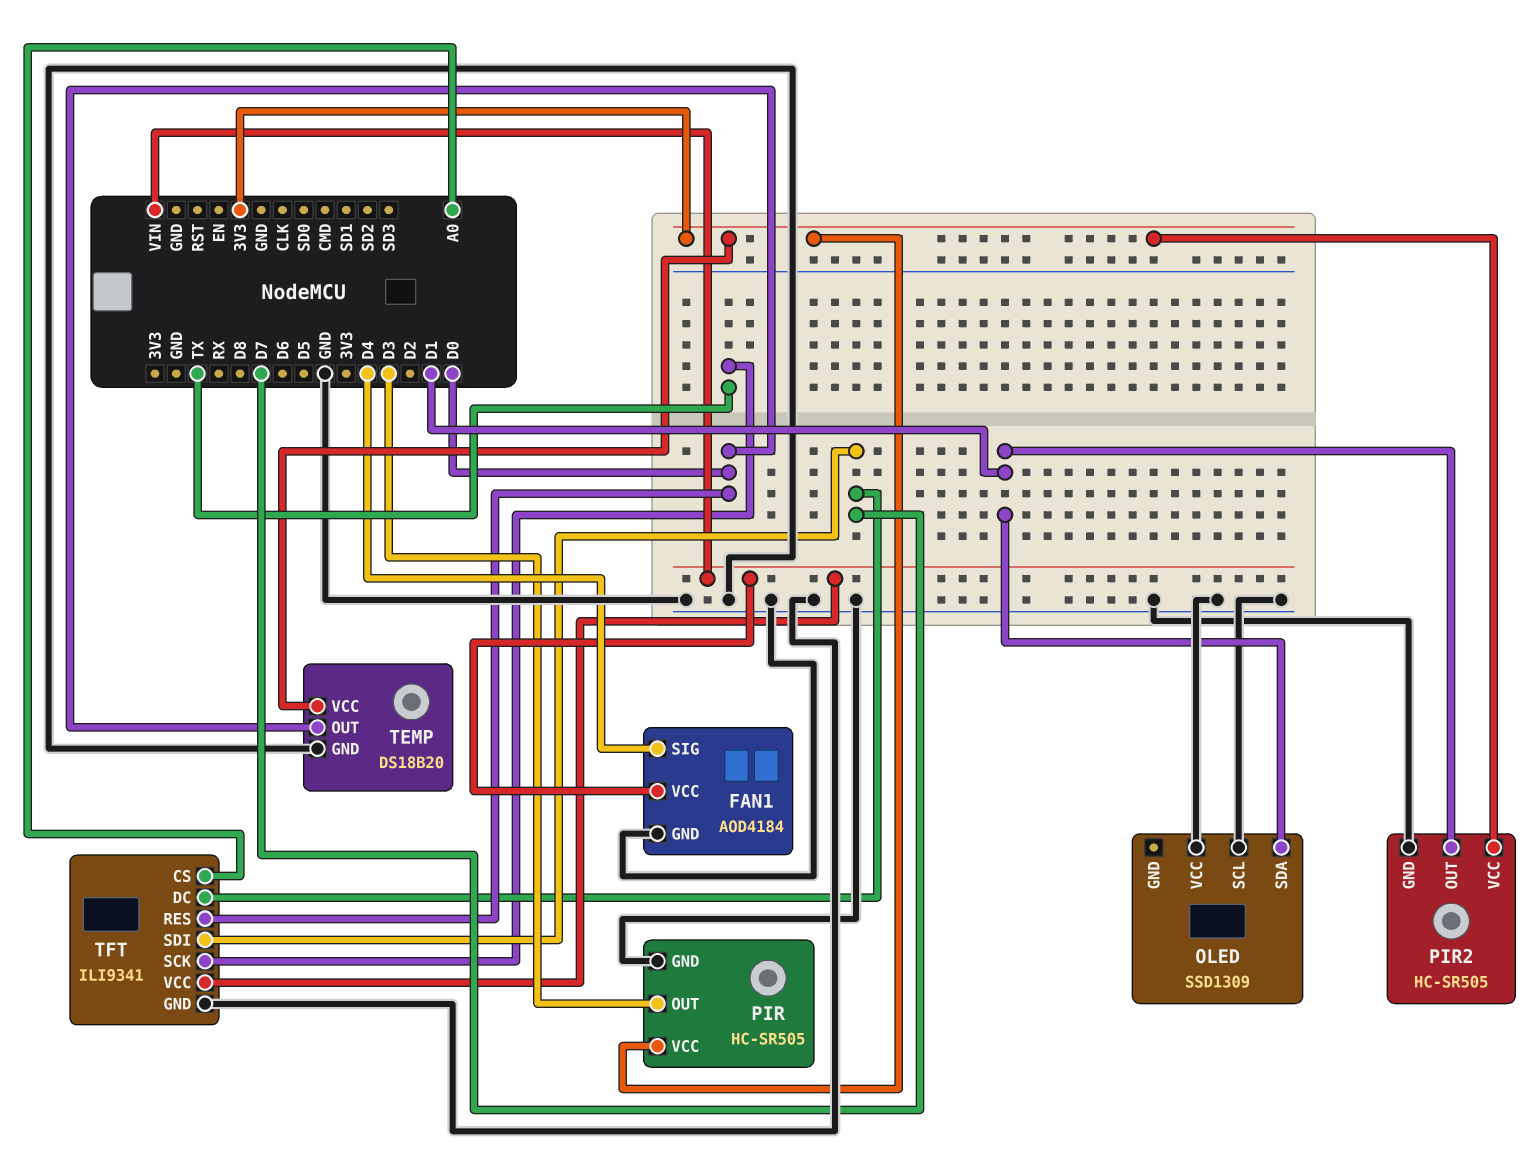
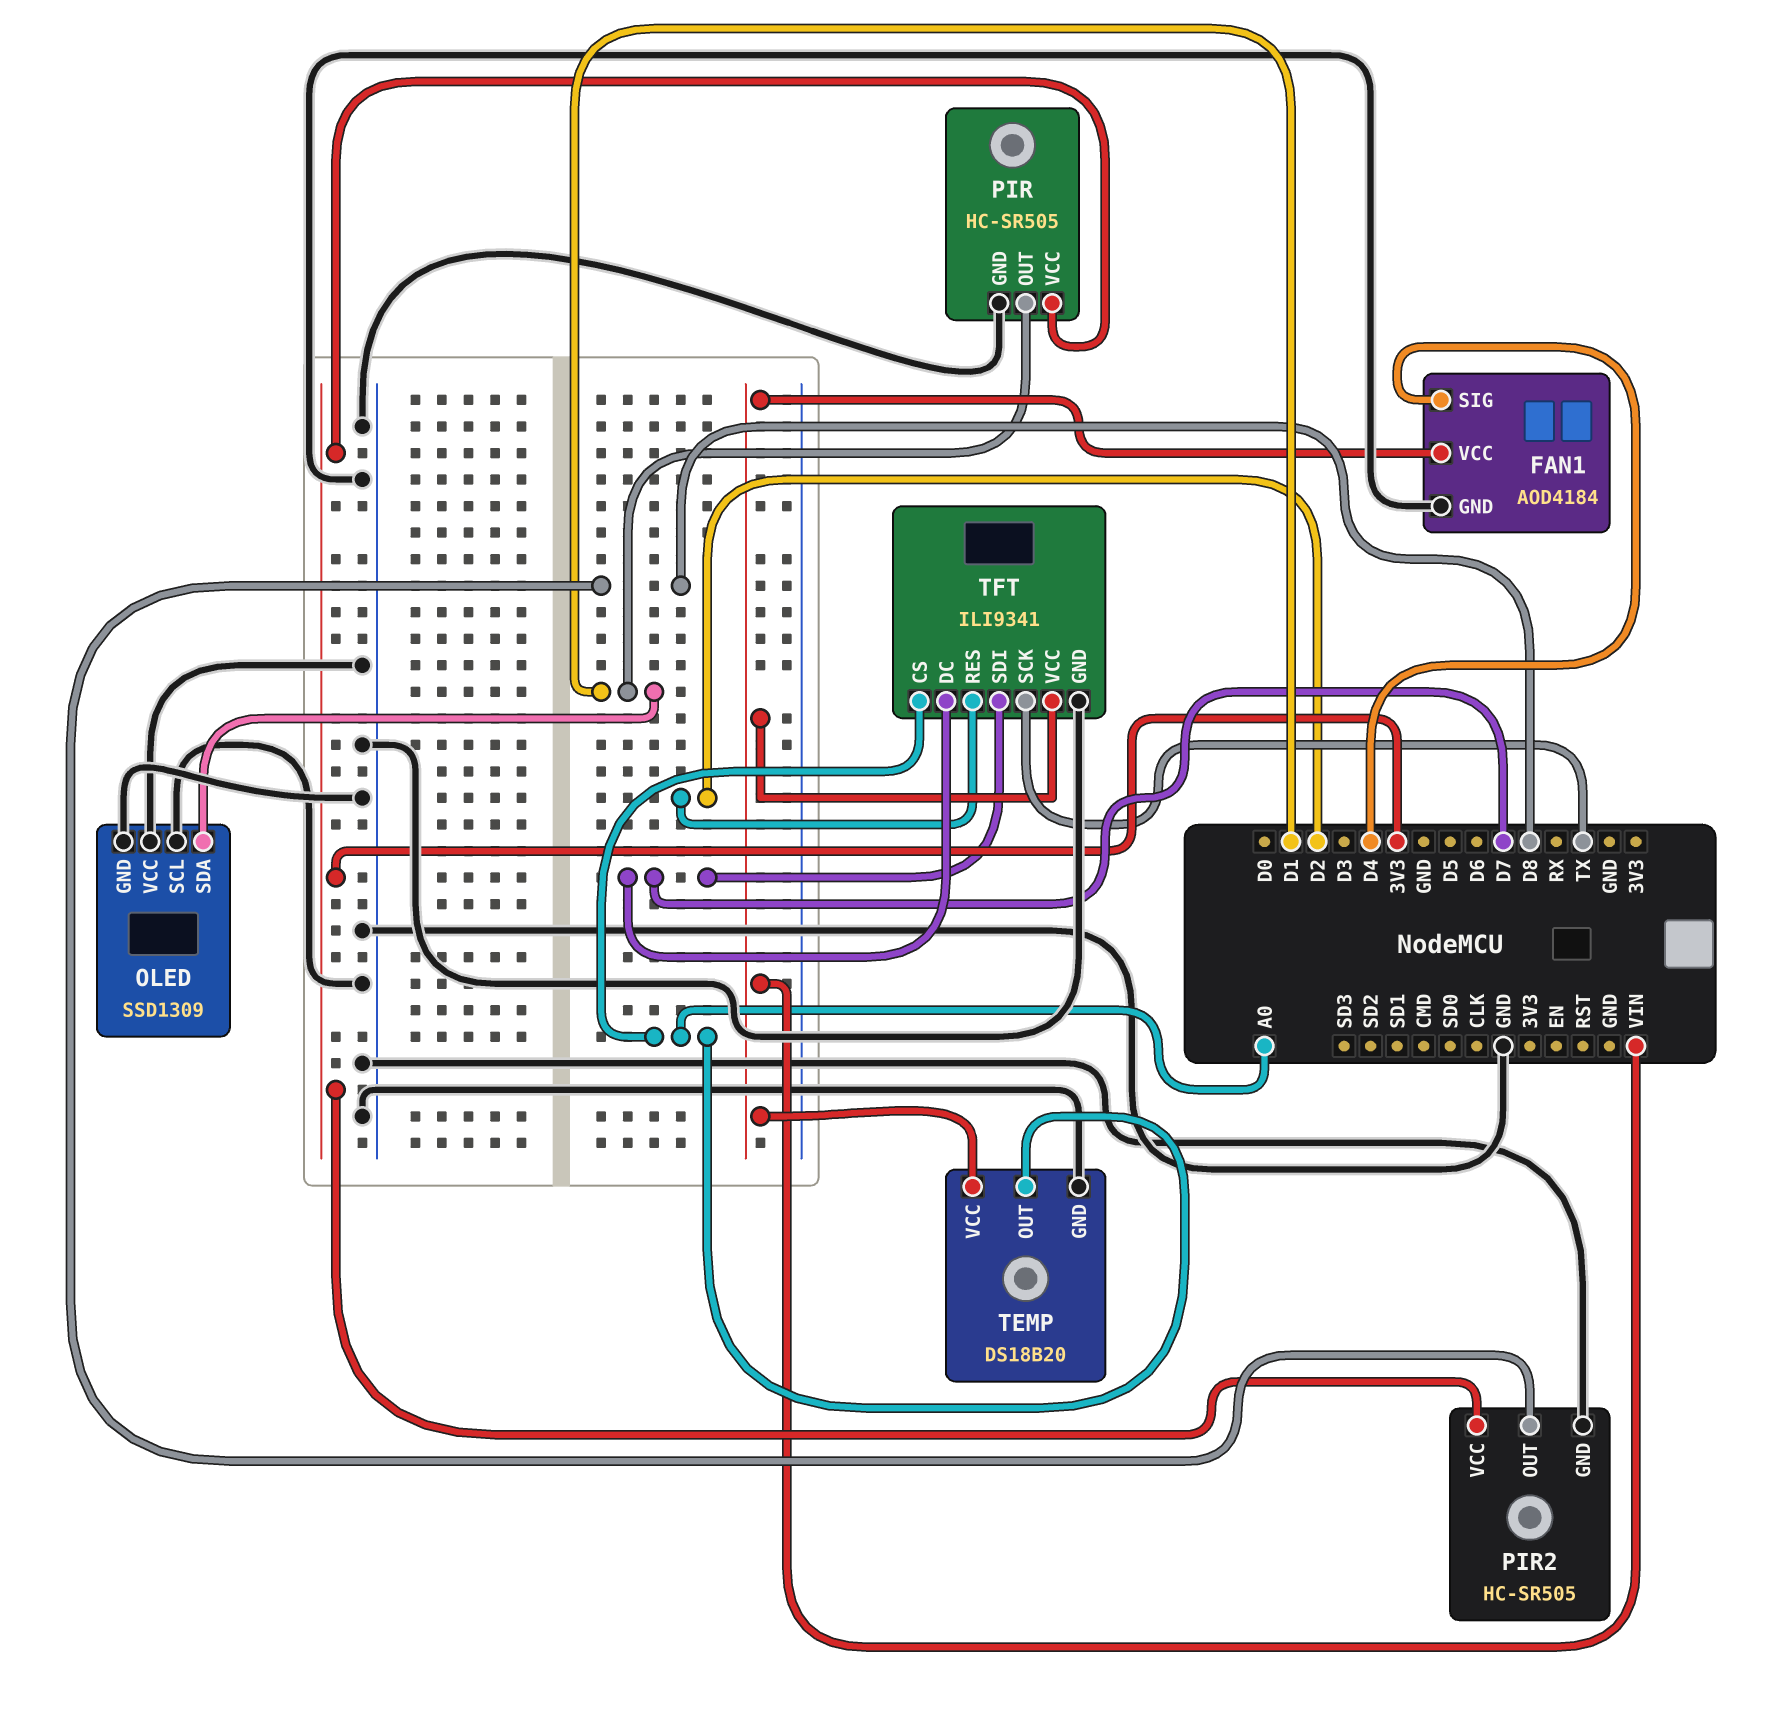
OLED pin GND: none -> GND
PIR pin OUT: D3 -> D1
PIR2 pin OUT: D1 -> D8
TEMP pin OUT: D0 -> A0
TEMP pin VCC: 3V3 -> VIN
TFT pin RES: D0 -> D2

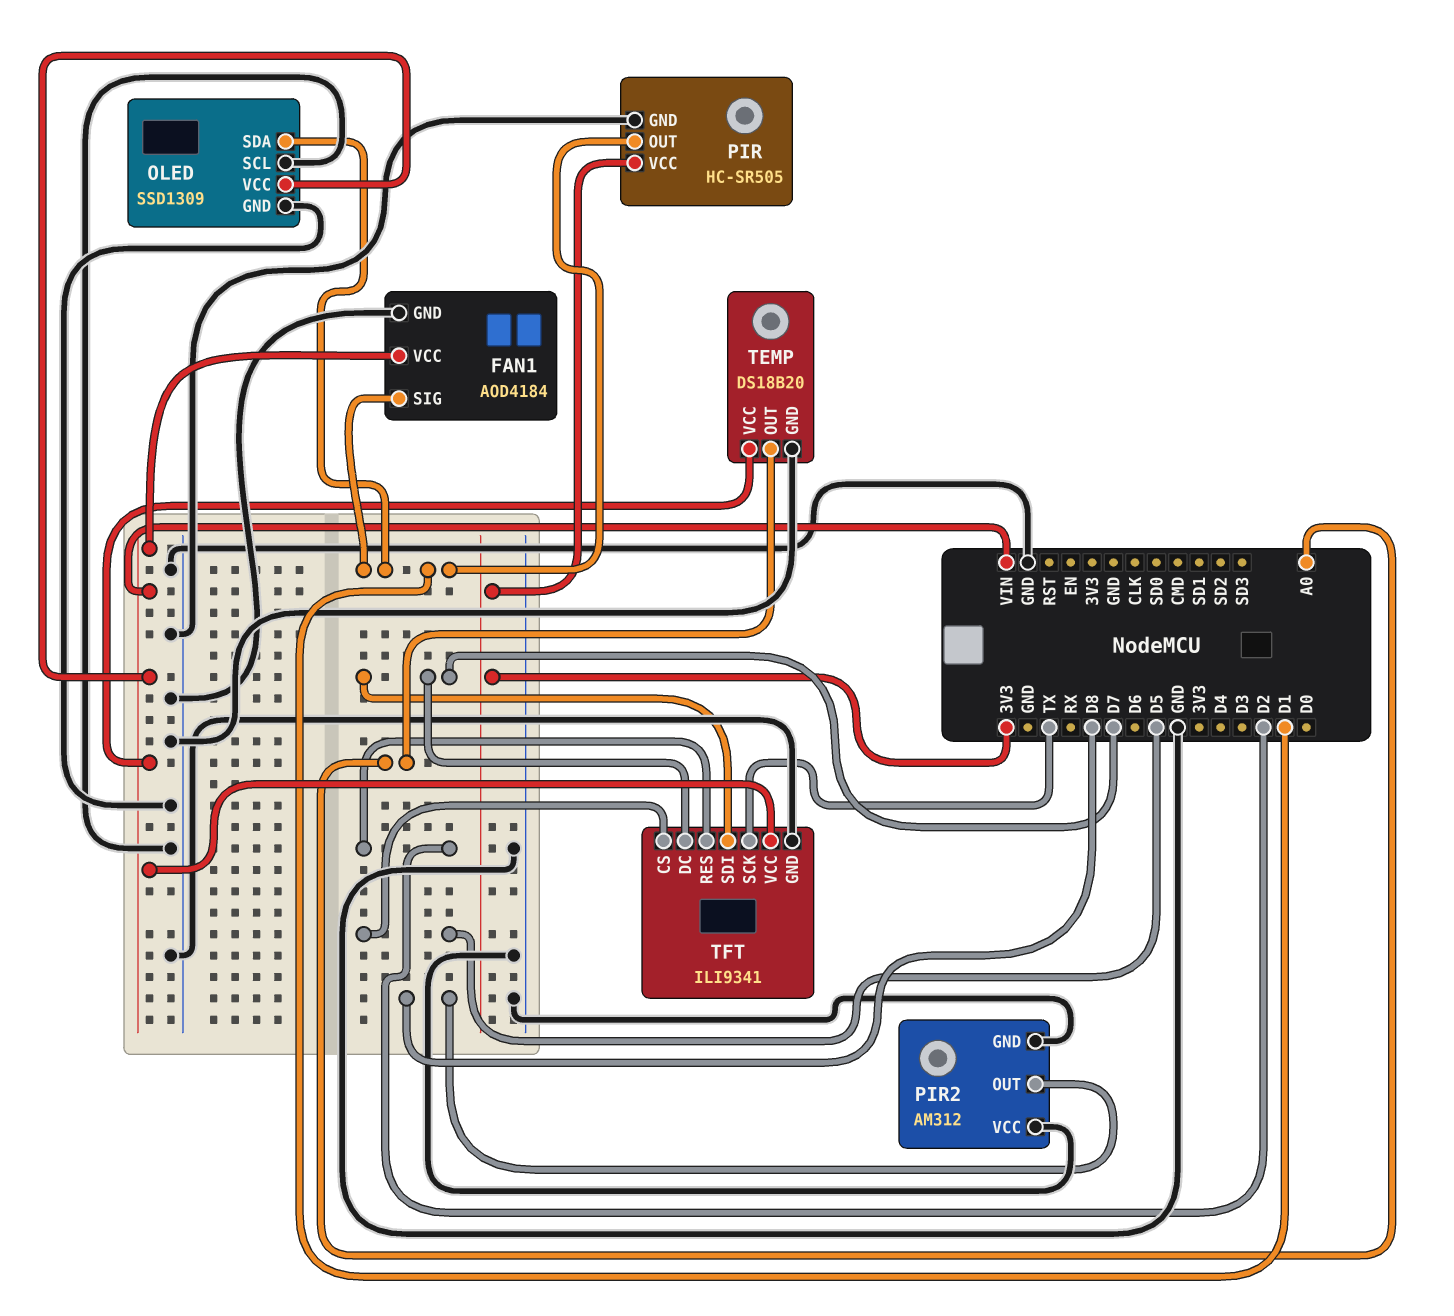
FAN1 pin SIG: D4 -> D1
OLED pin VCC: GND -> VIN
PIR2: HC-SR505 -> AM312
PIR2 pin VCC: 3V3 -> GND
TFT pin CS: A0 -> D5

